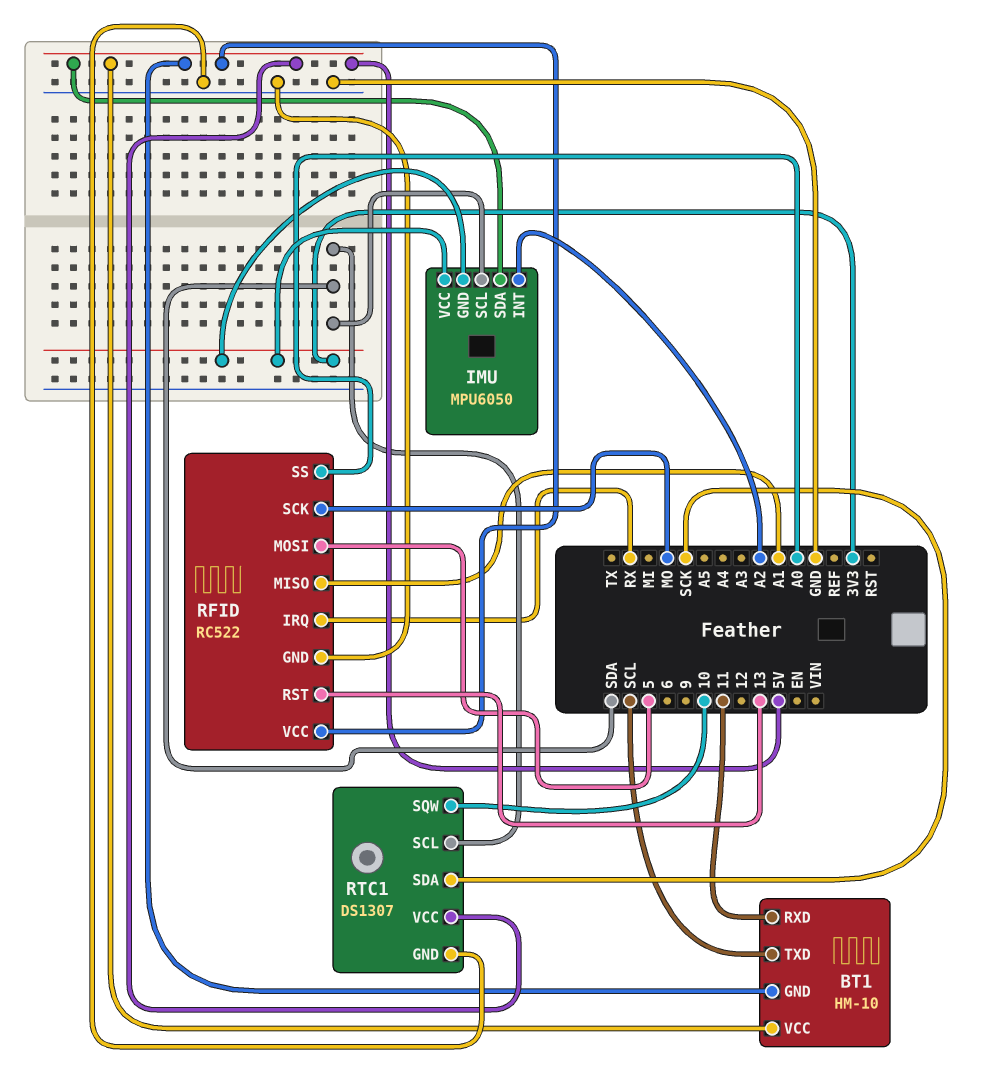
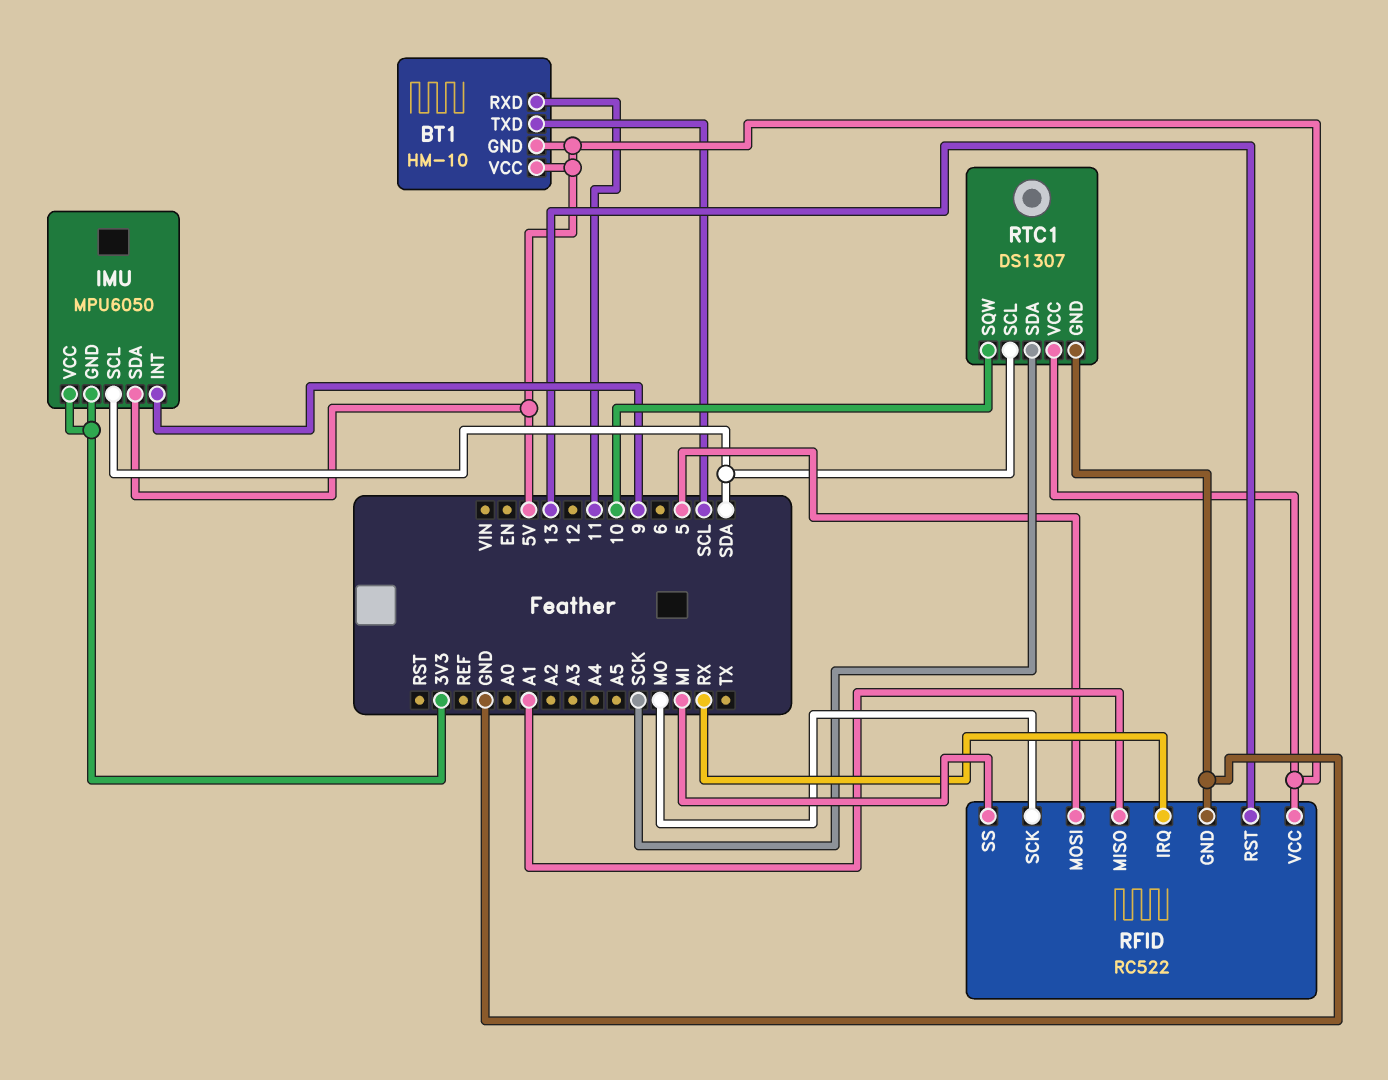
IMU pin INT: A2 -> 9
RFID pin SS: A0 -> MI

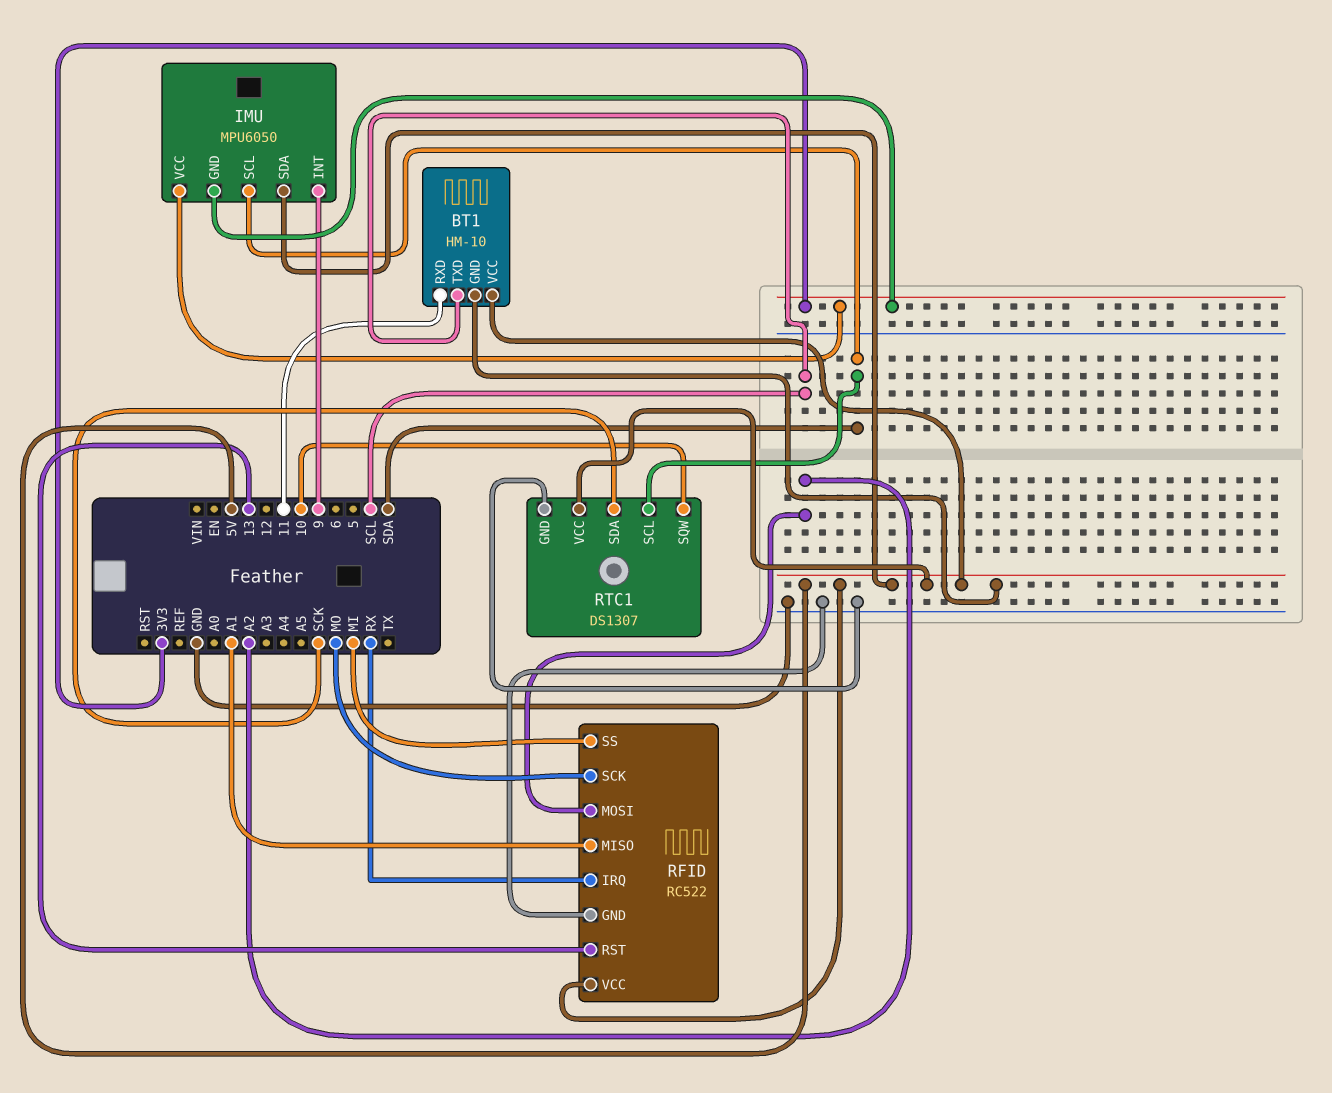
RFID pin MOSI: 5 -> A2

